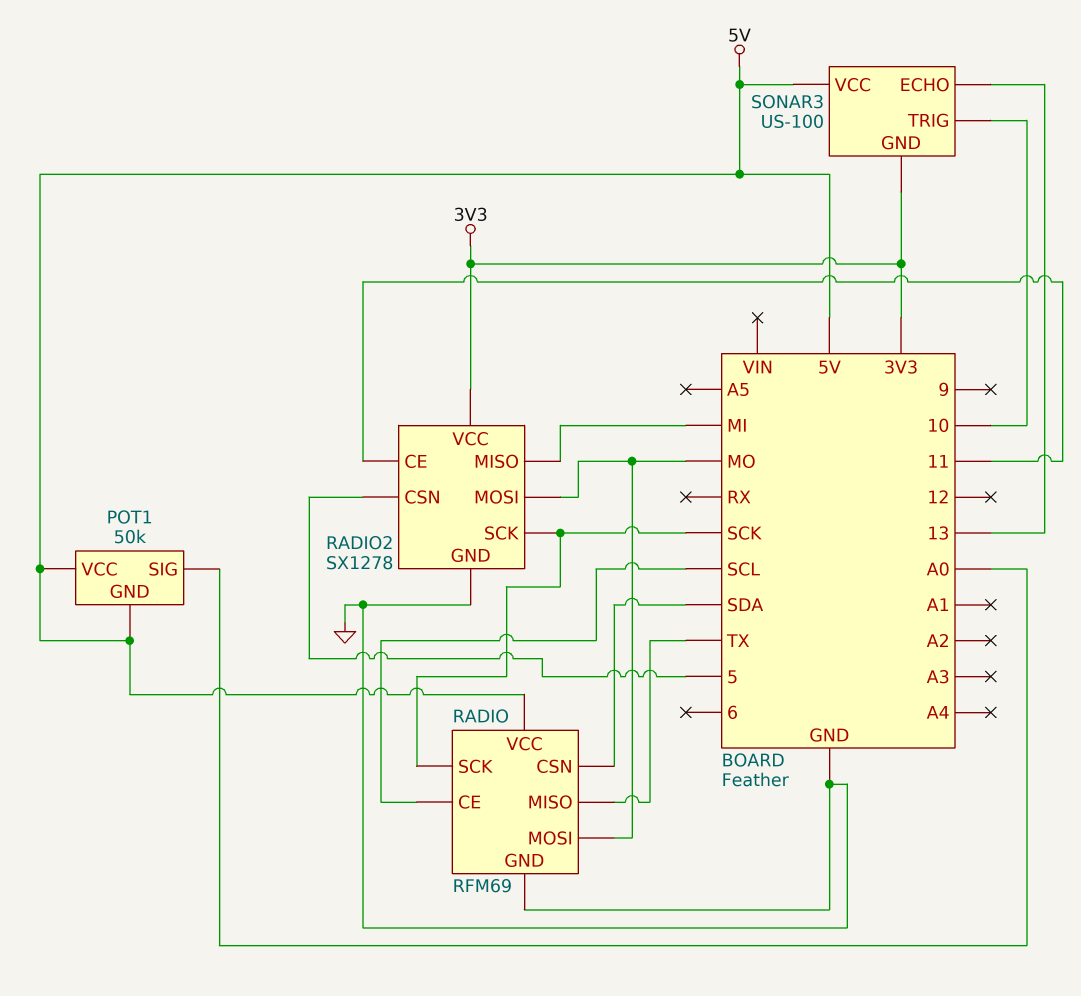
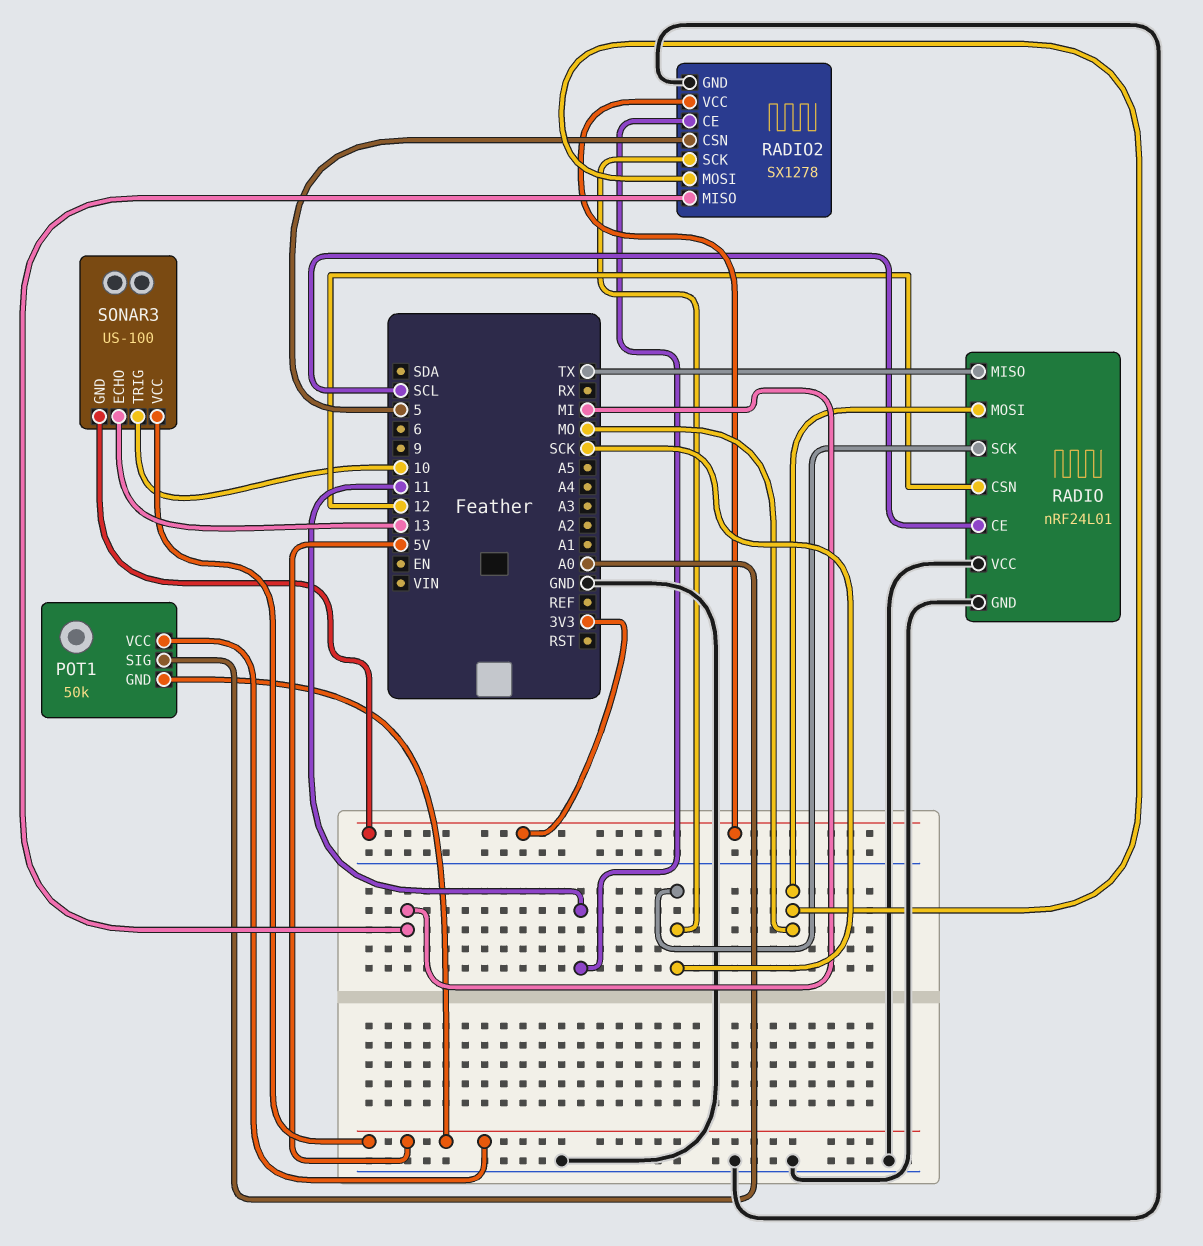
RADIO: RFM69 -> nRF24L01
RADIO pin CSN: SDA -> 12
RADIO pin VCC: 5V -> GND

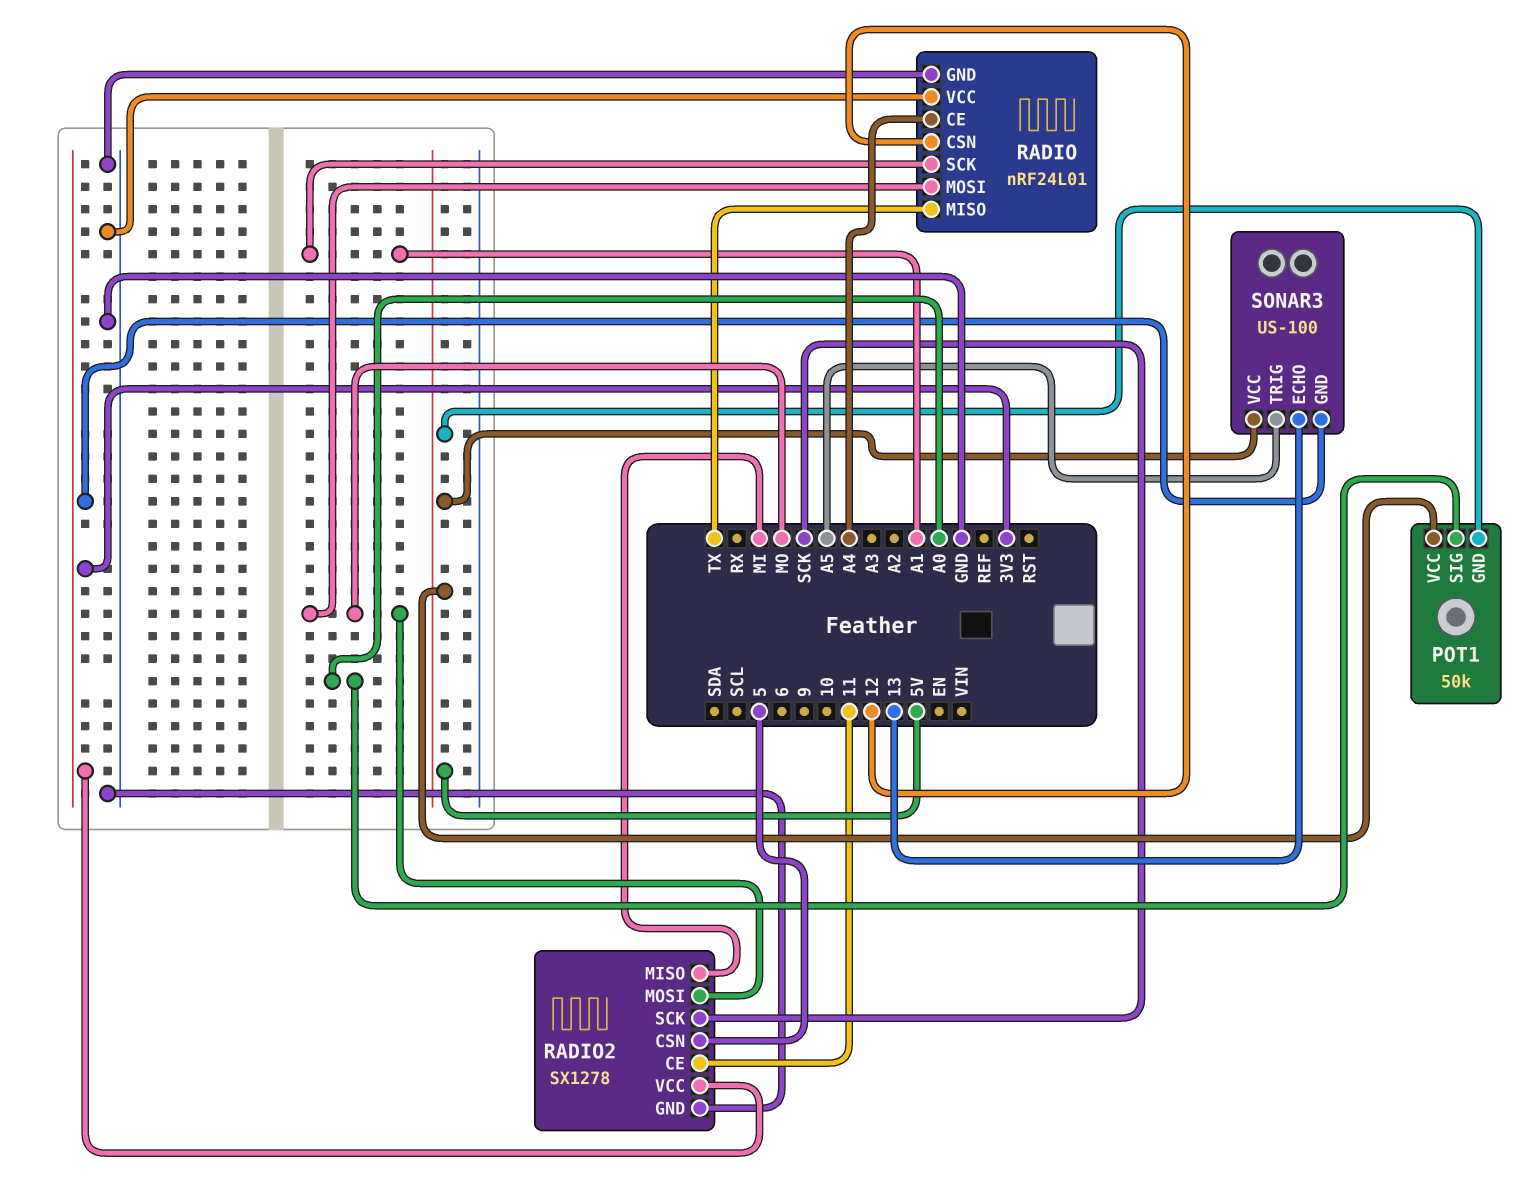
RADIO pin CE: SCL -> A4
RADIO pin SCK: SCK -> A1
SONAR3 pin TRIG: 10 -> A5

